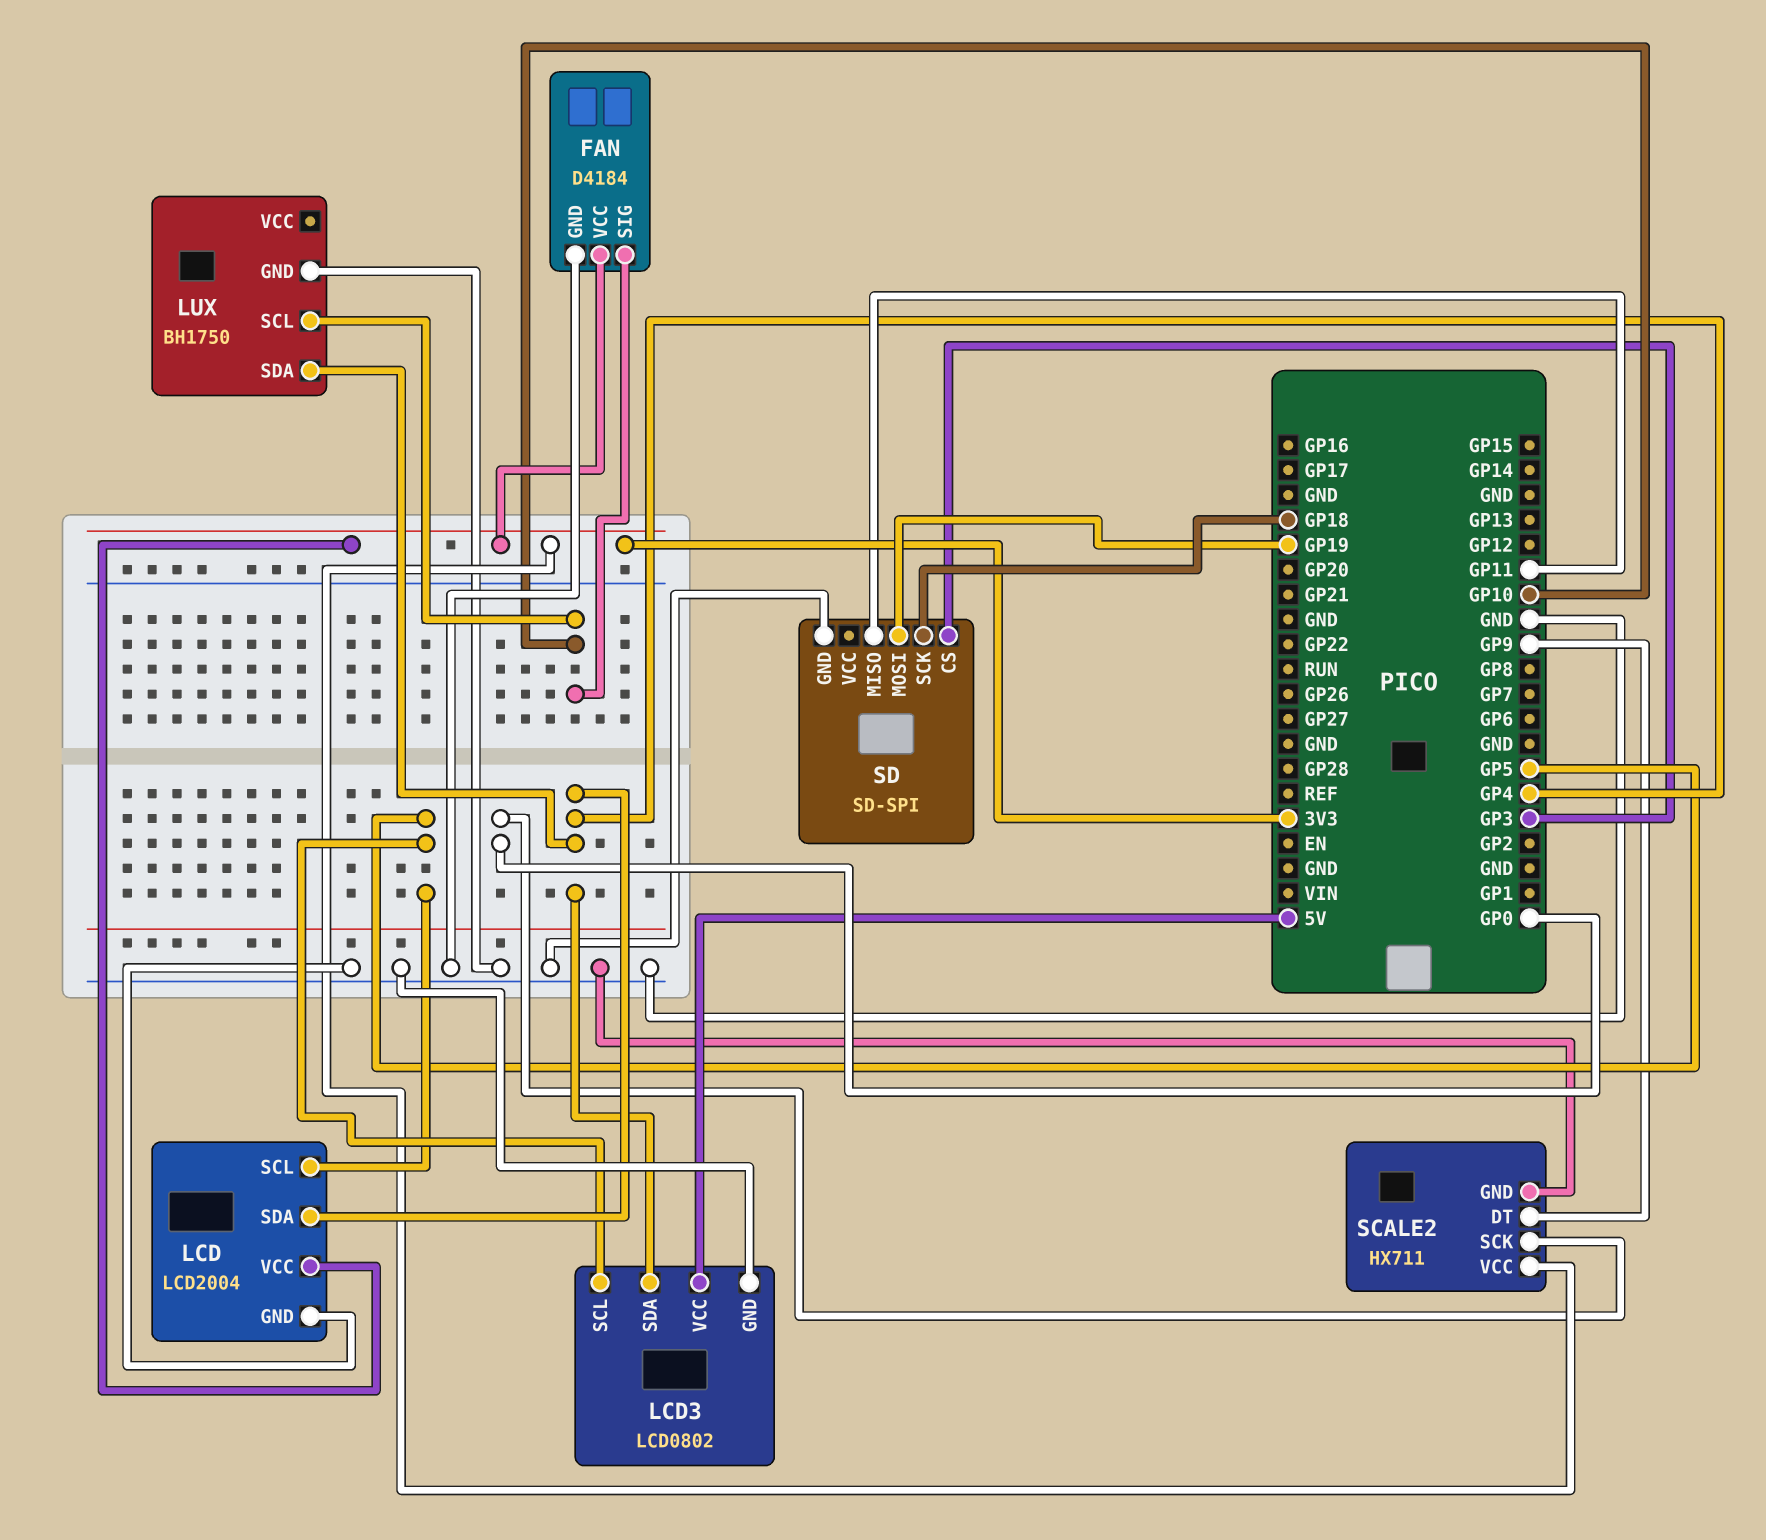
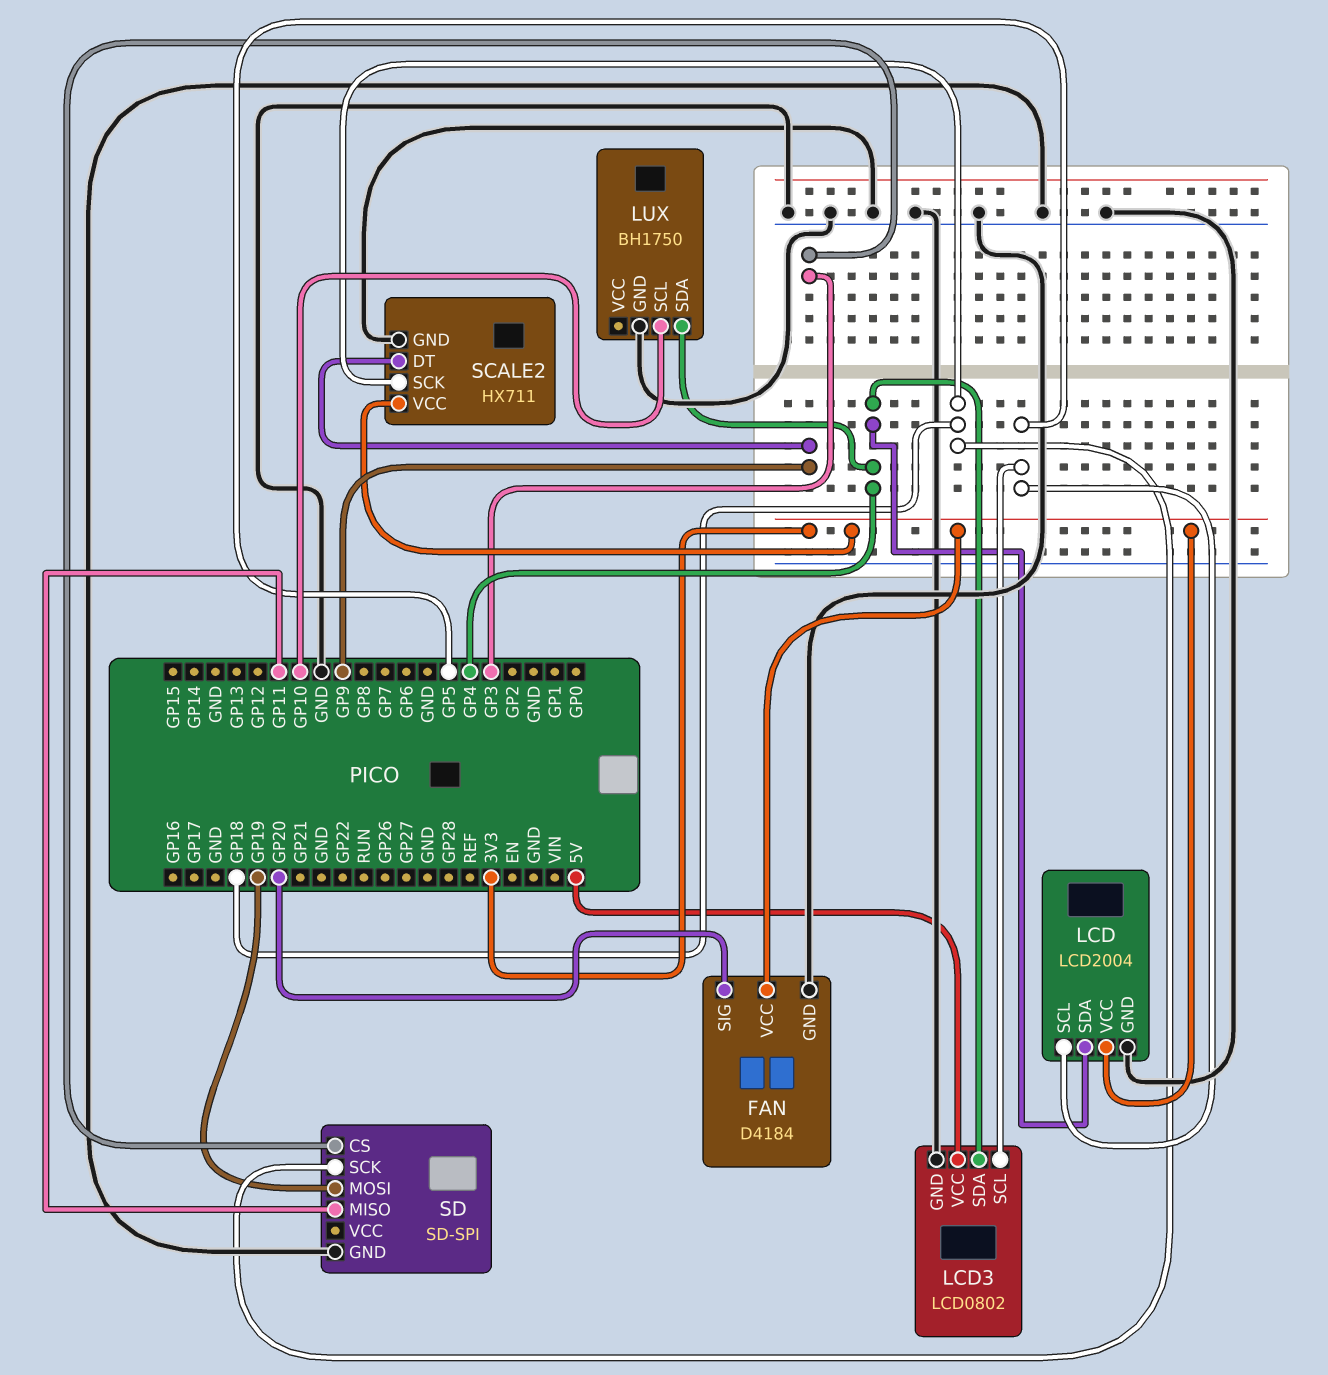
FAN pin SIG: GP10 -> GP20
SCALE2 pin SCK: GP0 -> GP18

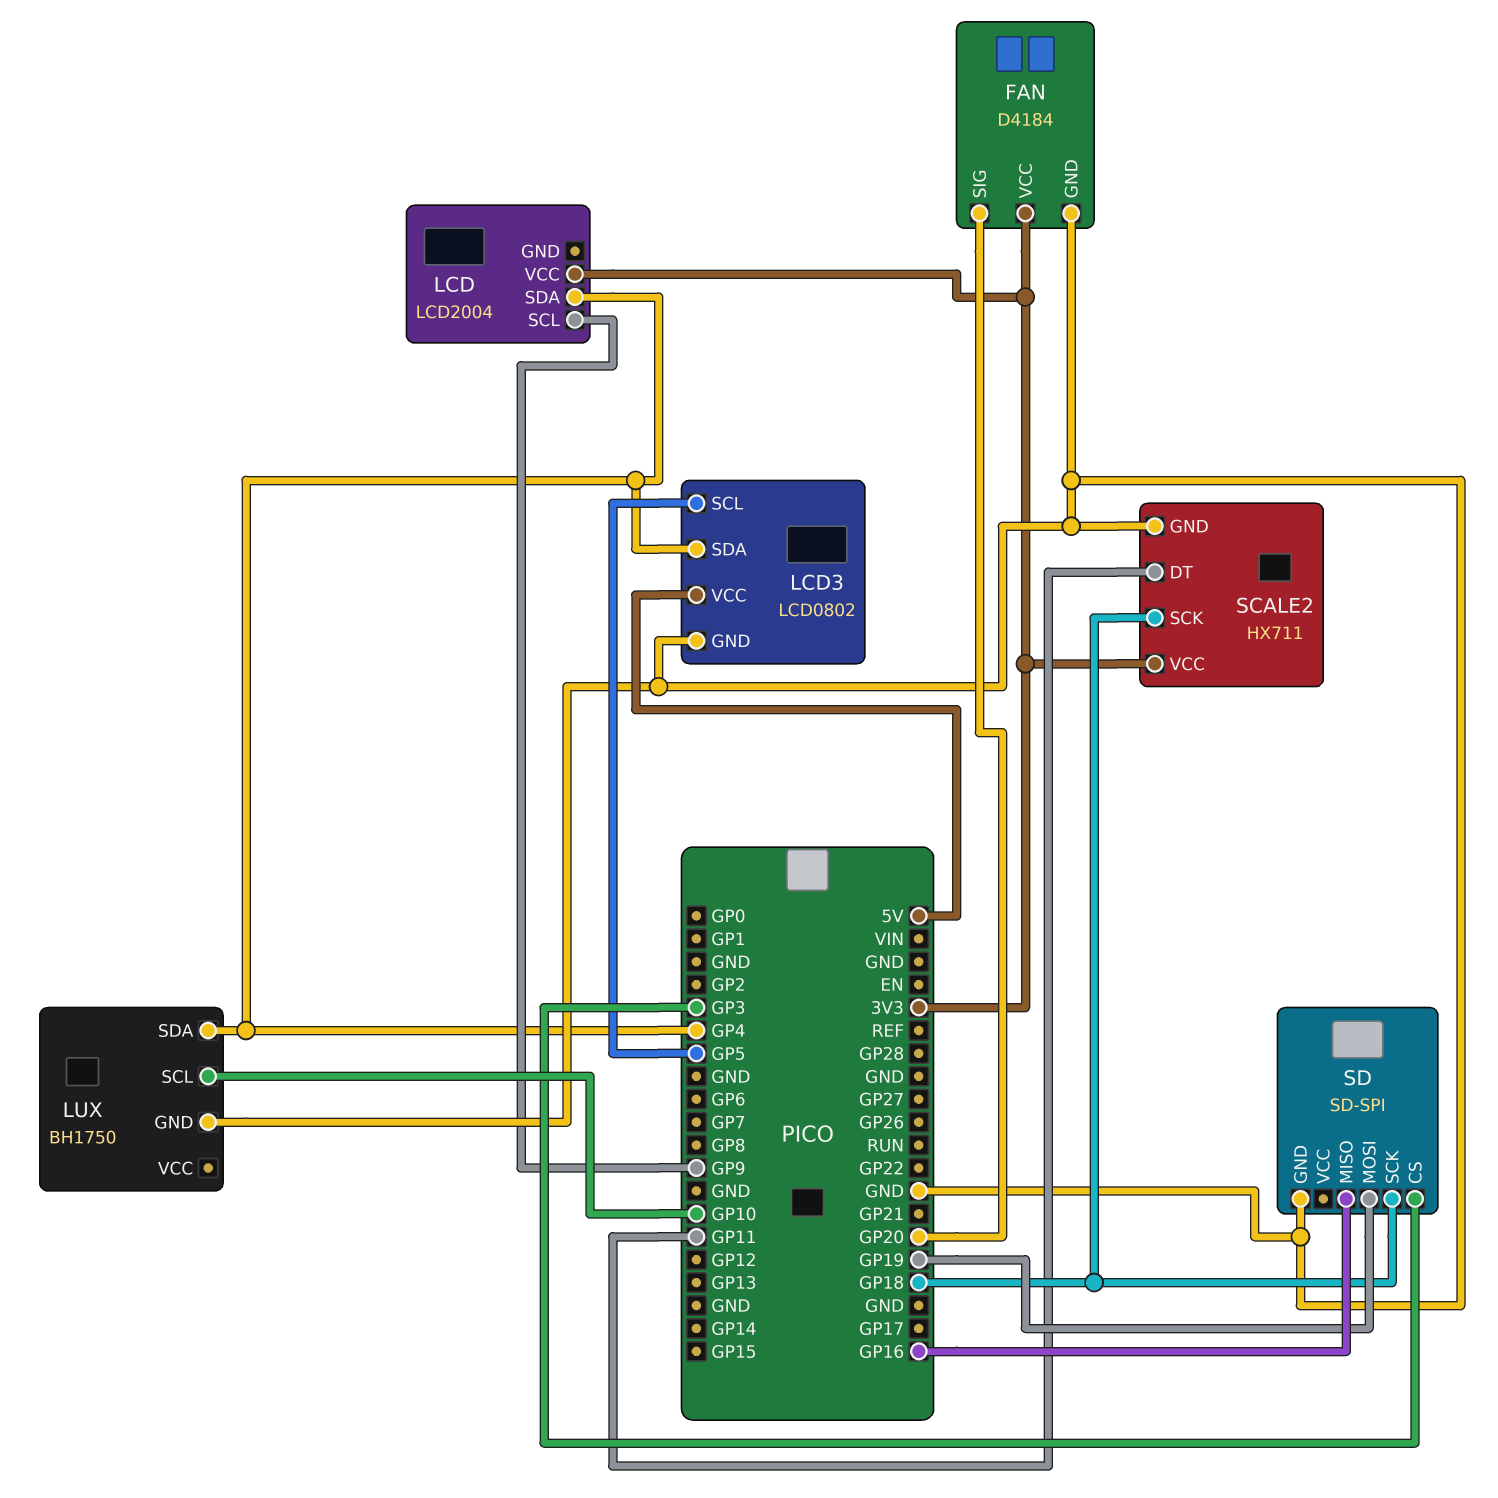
LCD pin GND: GND -> none
LCD pin SCL: GP5 -> GP9
SCALE2 pin DT: GP9 -> GP11
SD pin MISO: GP11 -> GP16

